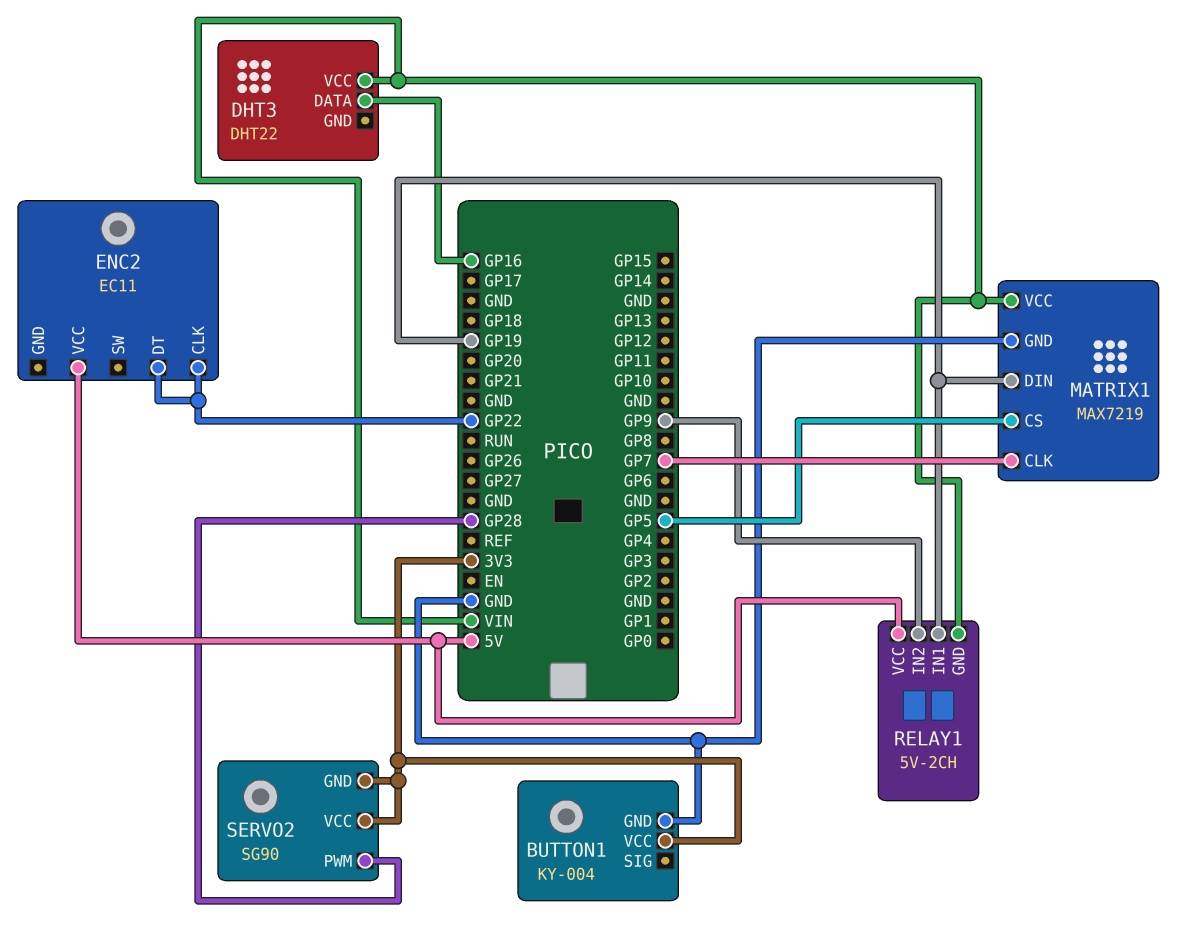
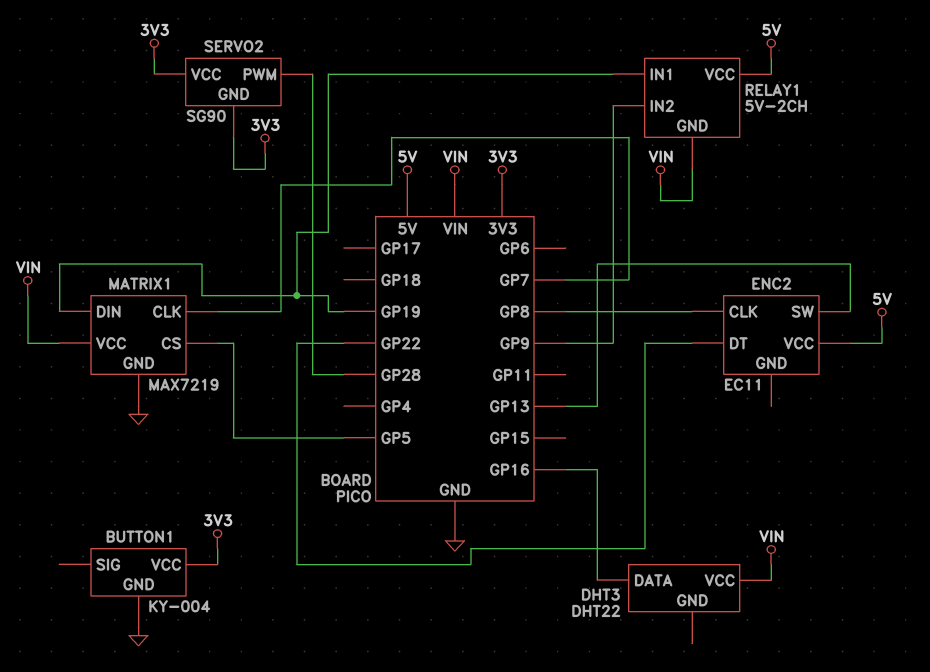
ENC2 pin CLK: GP22 -> GP8
ENC2 pin SW: none -> GP13

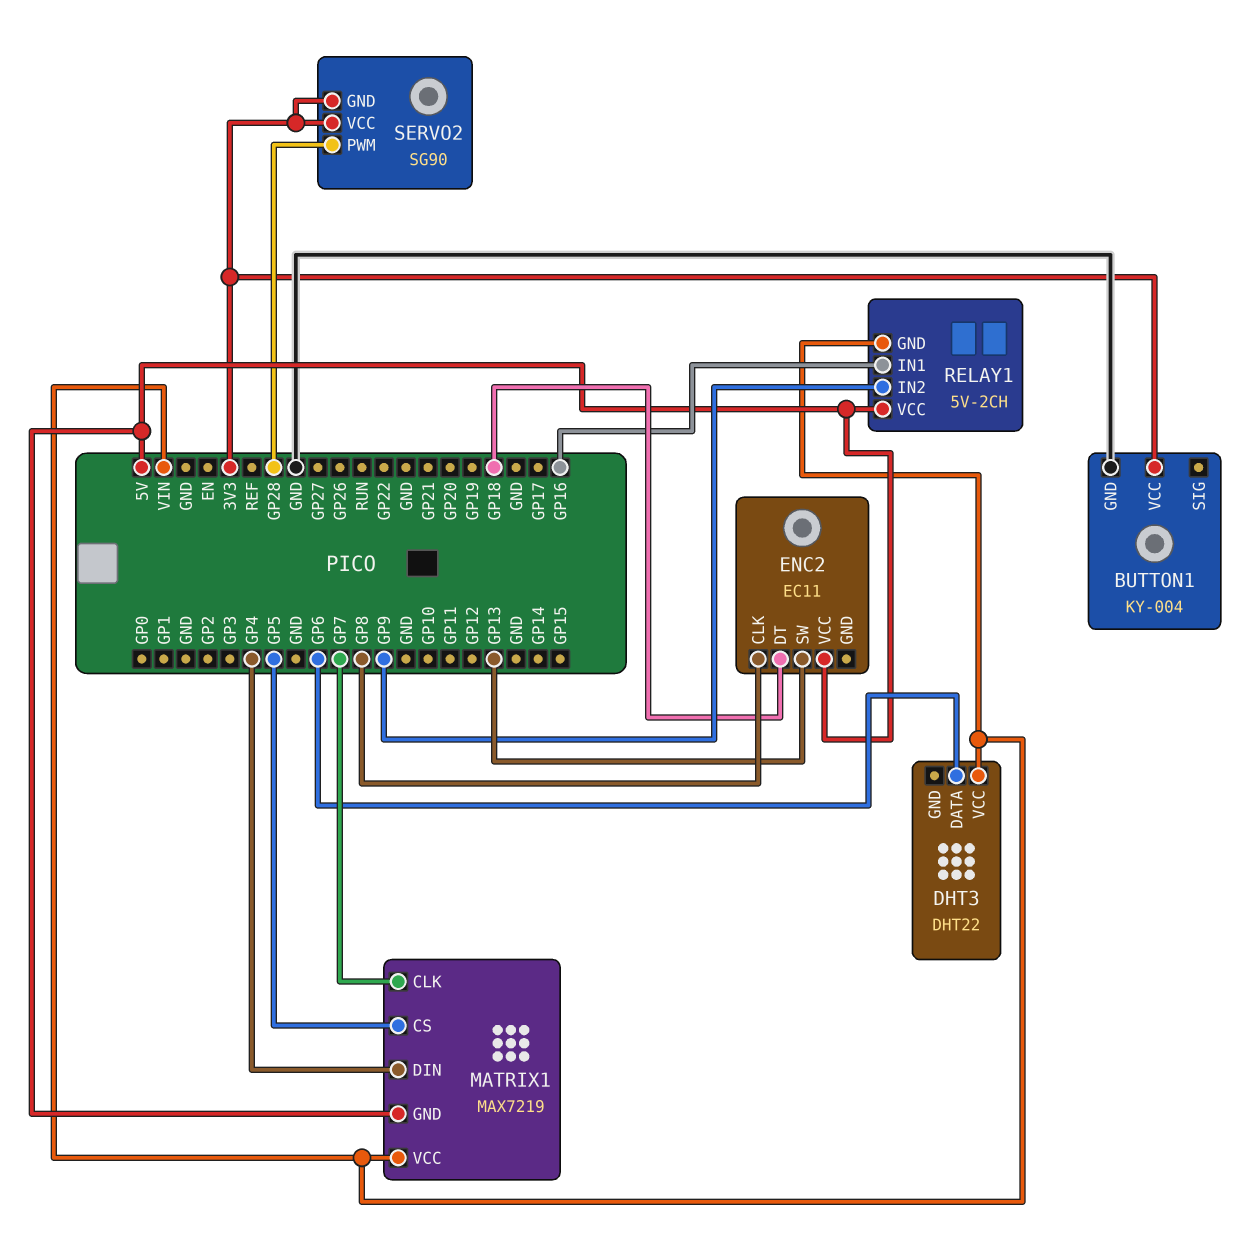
DHT3 pin DATA: GP16 -> GP6
ENC2 pin DT: GP22 -> GP18
MATRIX1 pin DIN: GP19 -> GP4
MATRIX1 pin GND: GND -> 5V
RELAY1 pin IN1: GP19 -> GP16

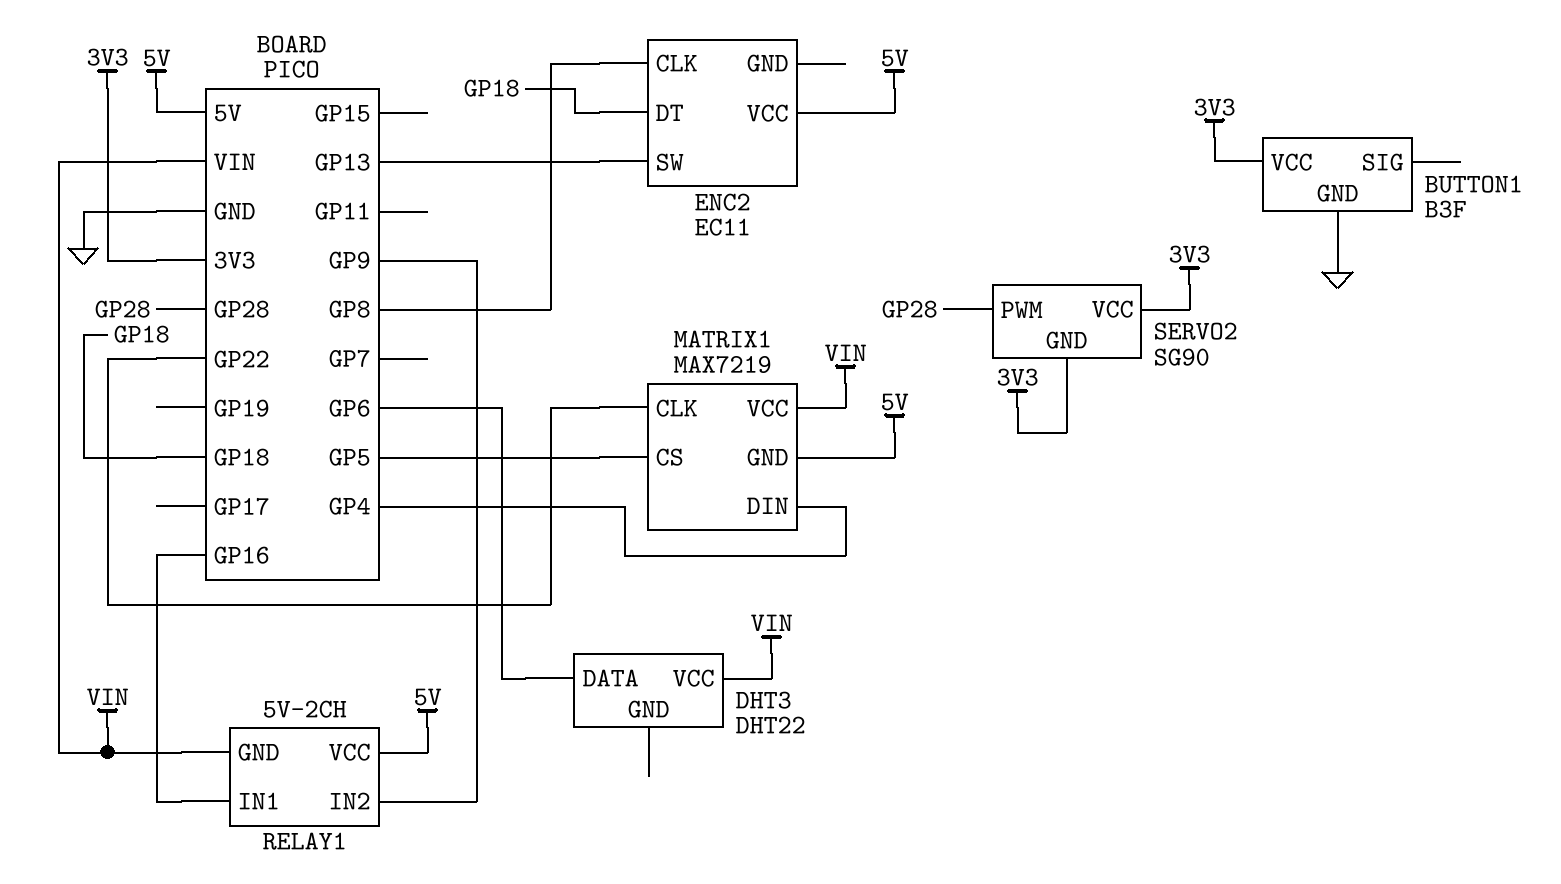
BUTTON1: KY-004 -> B3F
MATRIX1 pin CLK: GP7 -> GP22

